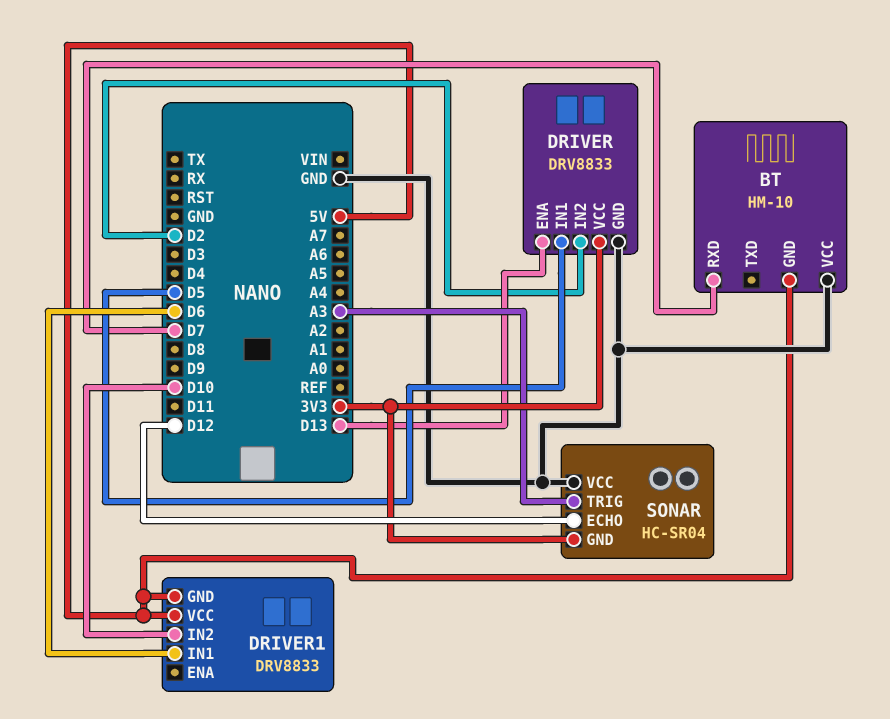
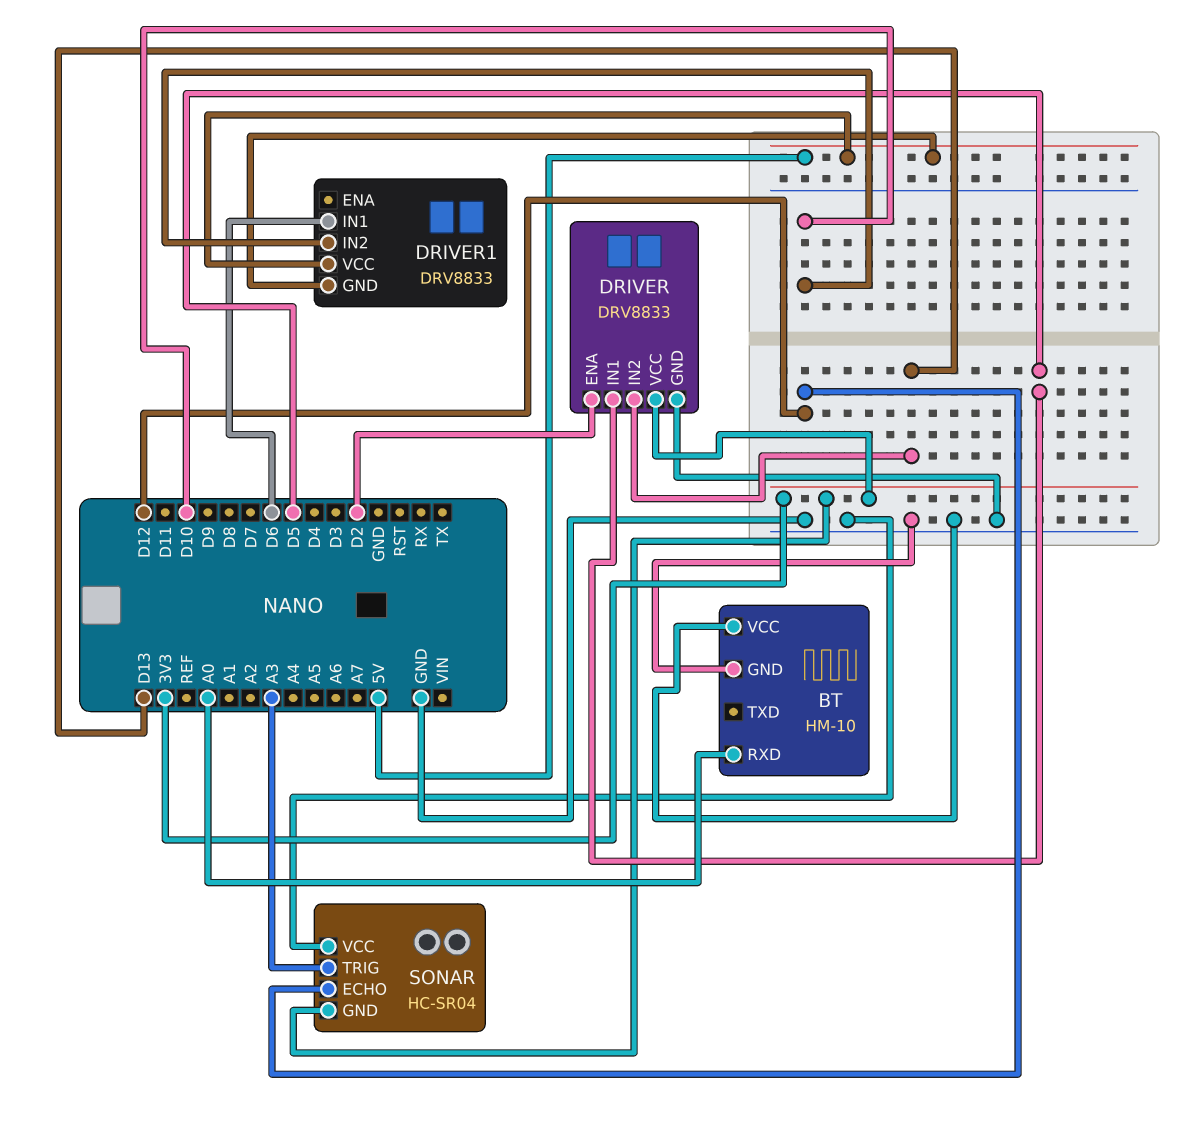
BT pin GND: 5V -> GND
BT pin RXD: D7 -> A0
DRIVER pin ENA: D13 -> D2
DRIVER pin IN2: D2 -> D13

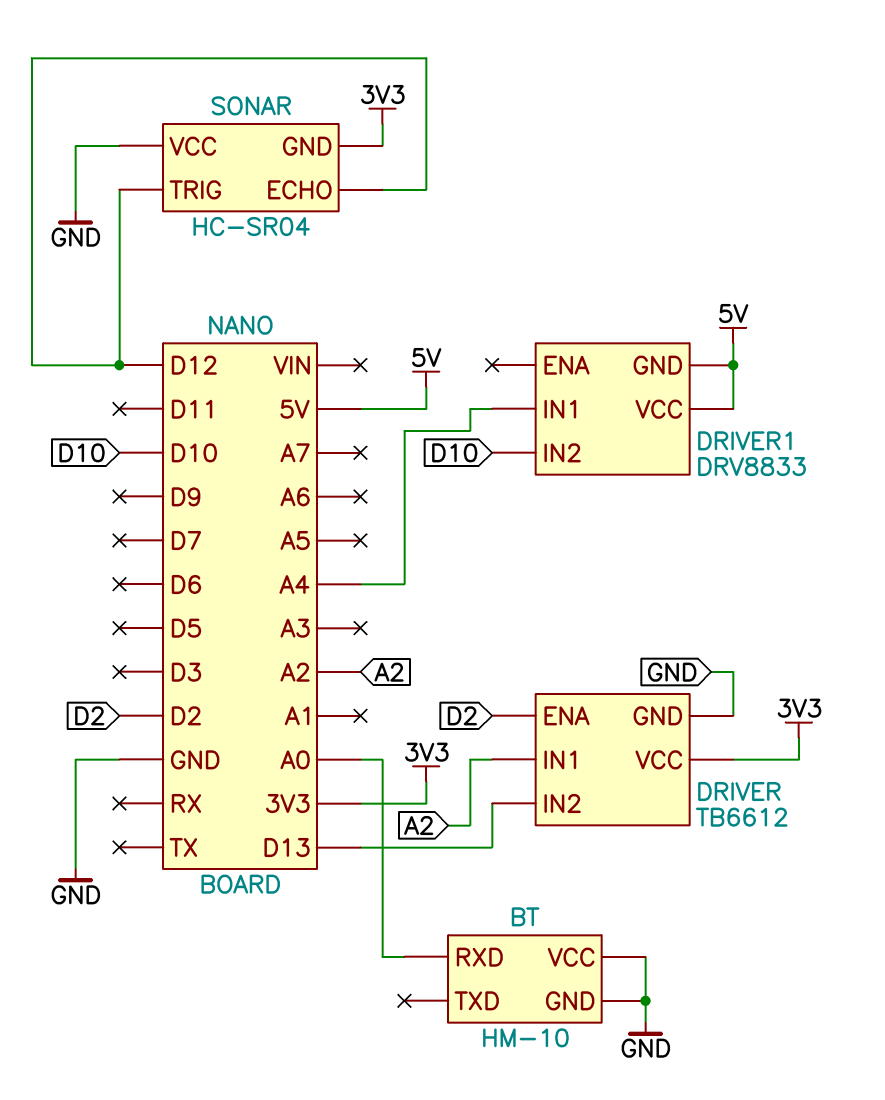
DRIVER: DRV8833 -> TB6612
DRIVER pin IN1: D5 -> A2
DRIVER1 pin IN1: D6 -> A4
SONAR pin TRIG: A3 -> D12

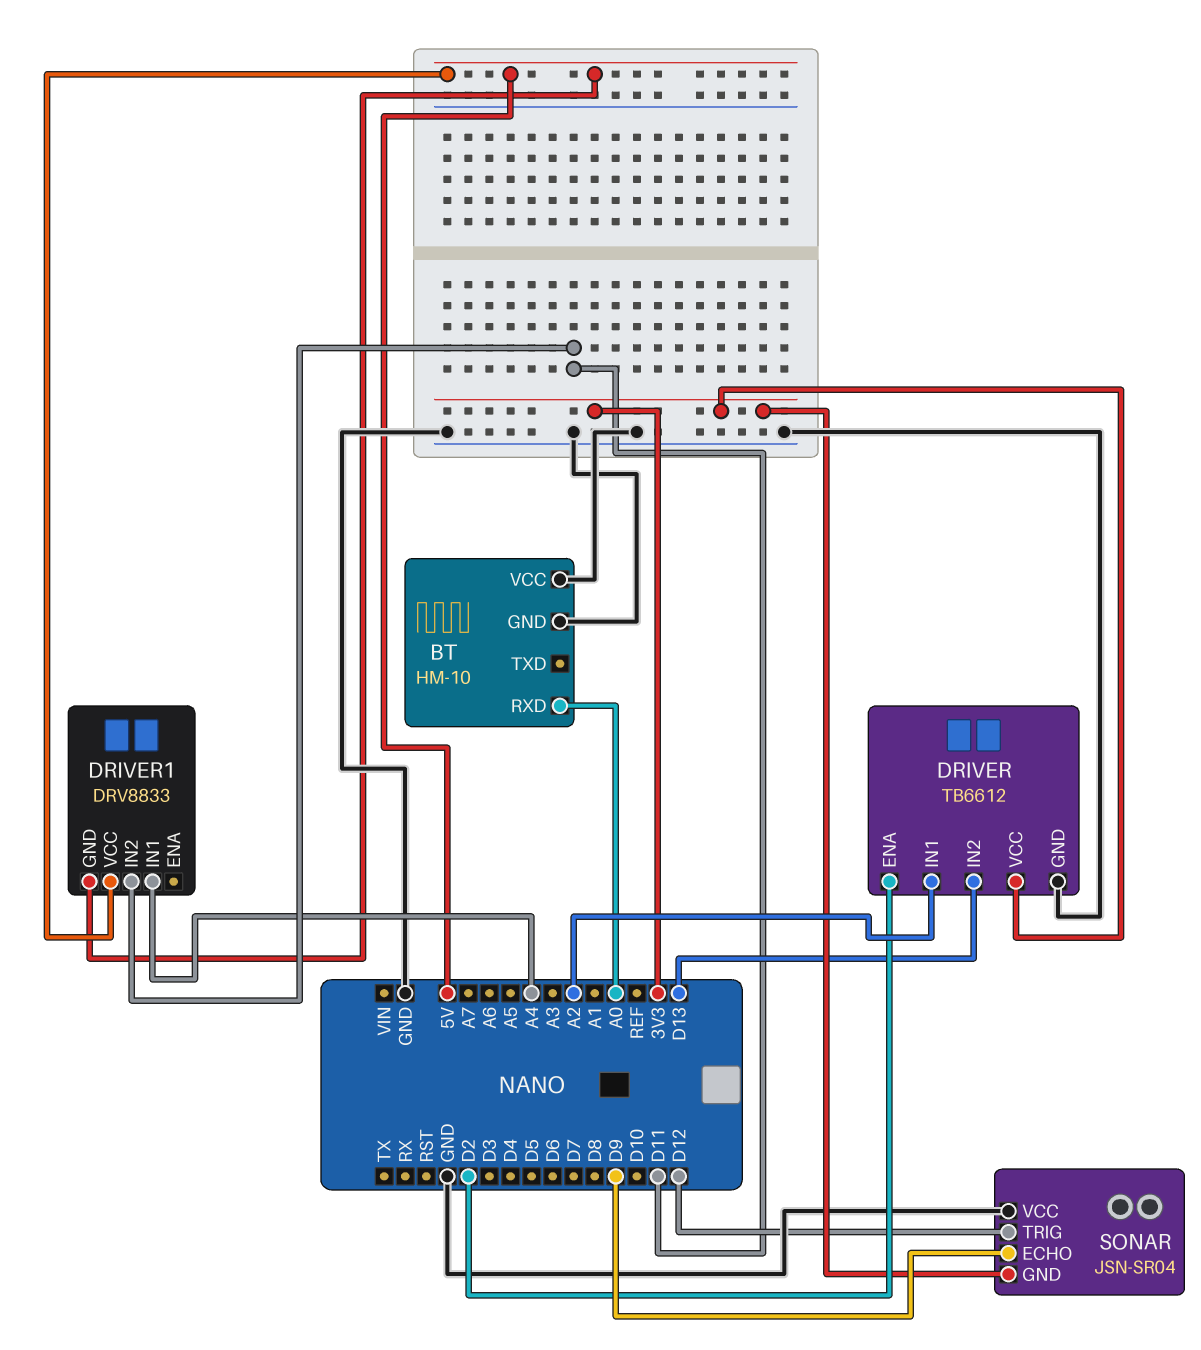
DRIVER1 pin IN2: D10 -> D11
SONAR: HC-SR04 -> JSN-SR04
SONAR pin ECHO: D12 -> D9

